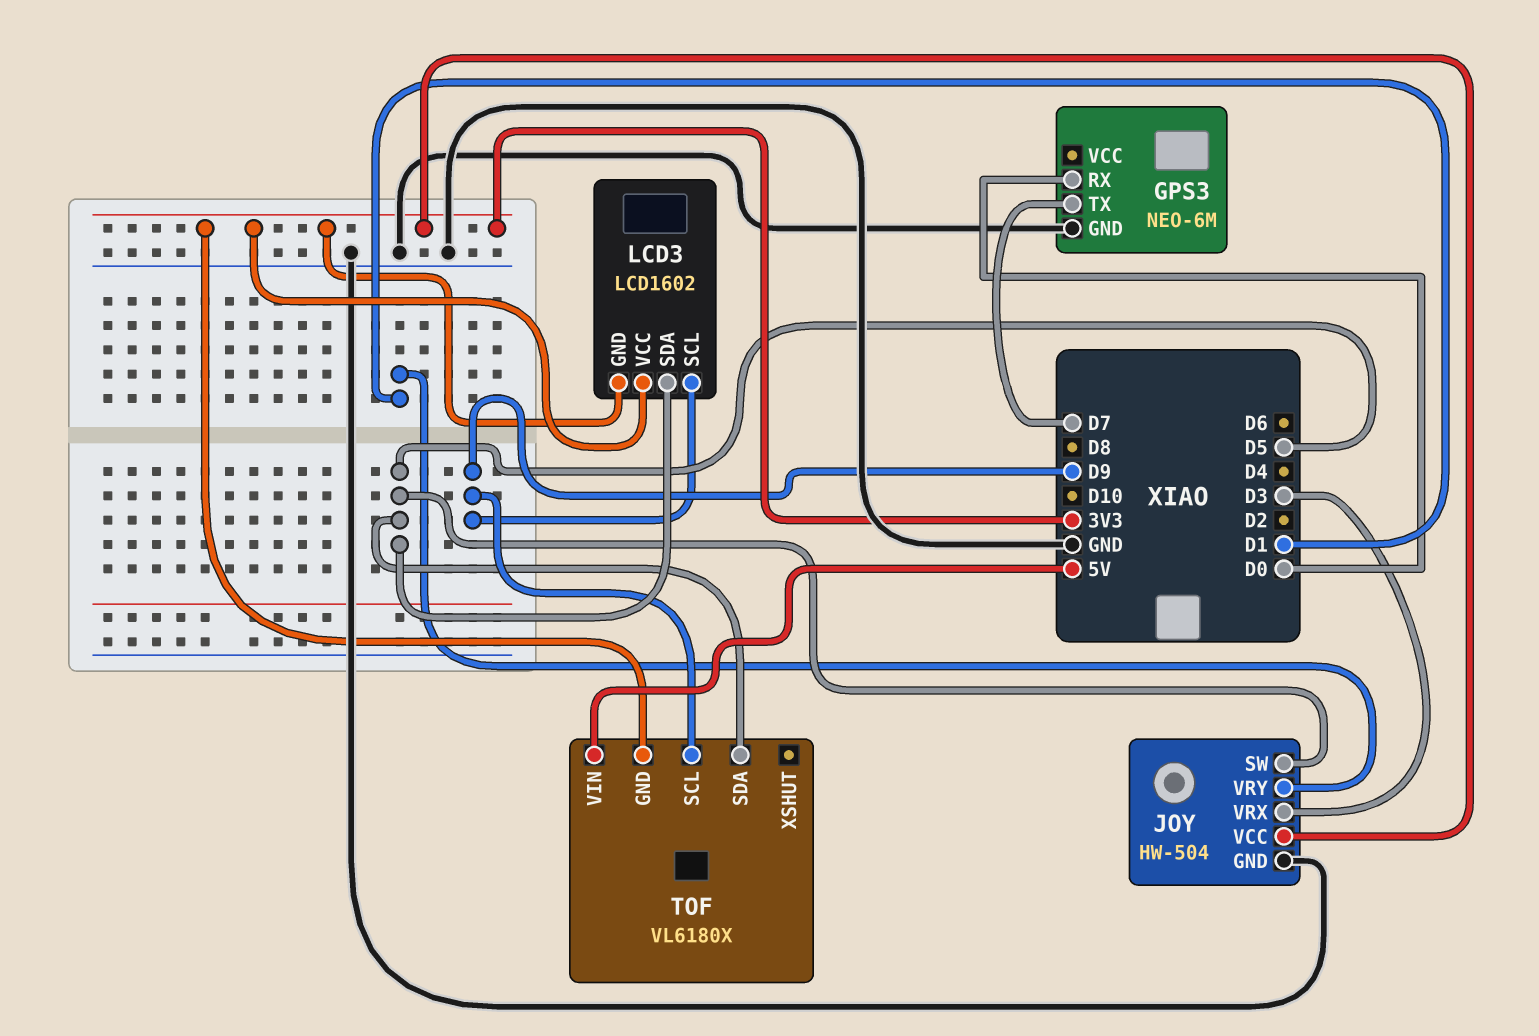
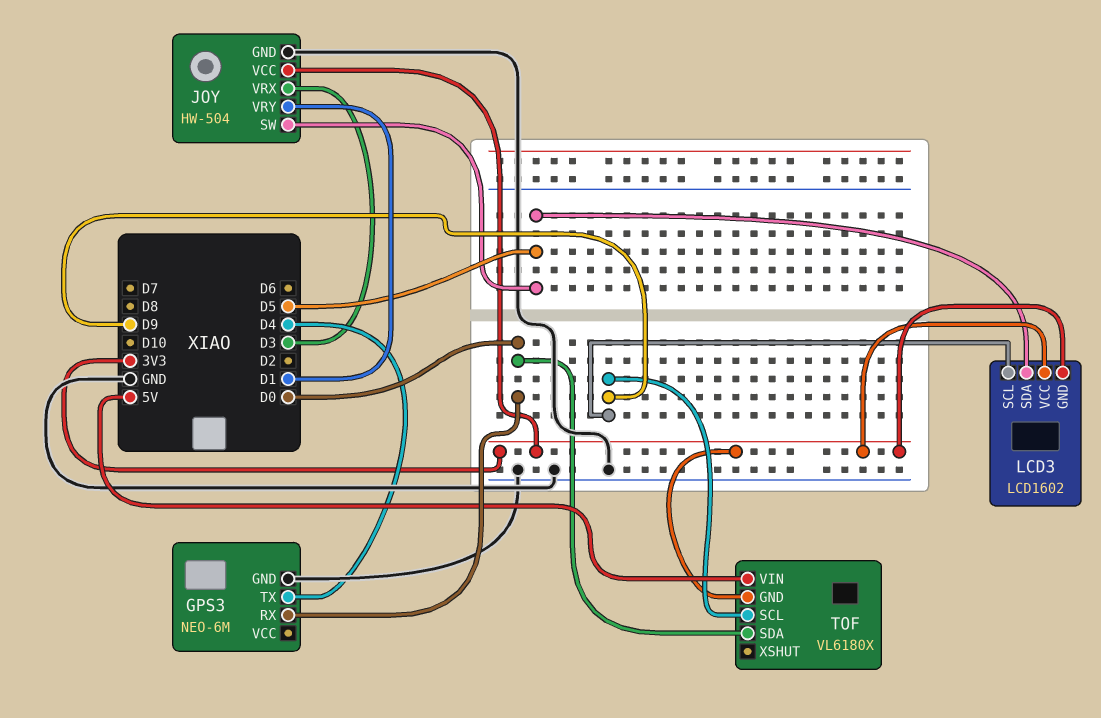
GPS3 pin TX: D7 -> D4
TOF pin SDA: D5 -> D0

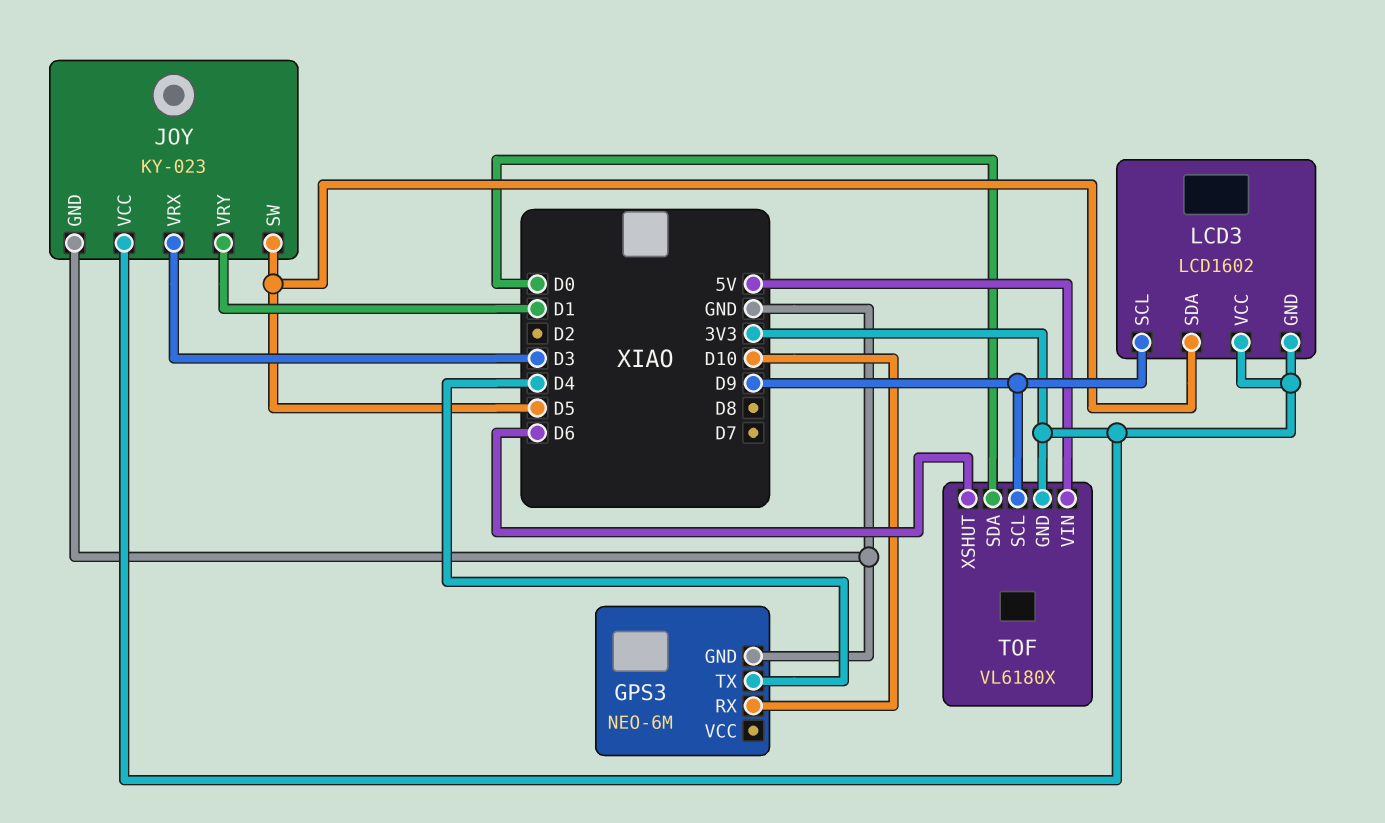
GPS3 pin RX: D0 -> D10
JOY: HW-504 -> KY-023
TOF pin XSHUT: none -> D6

